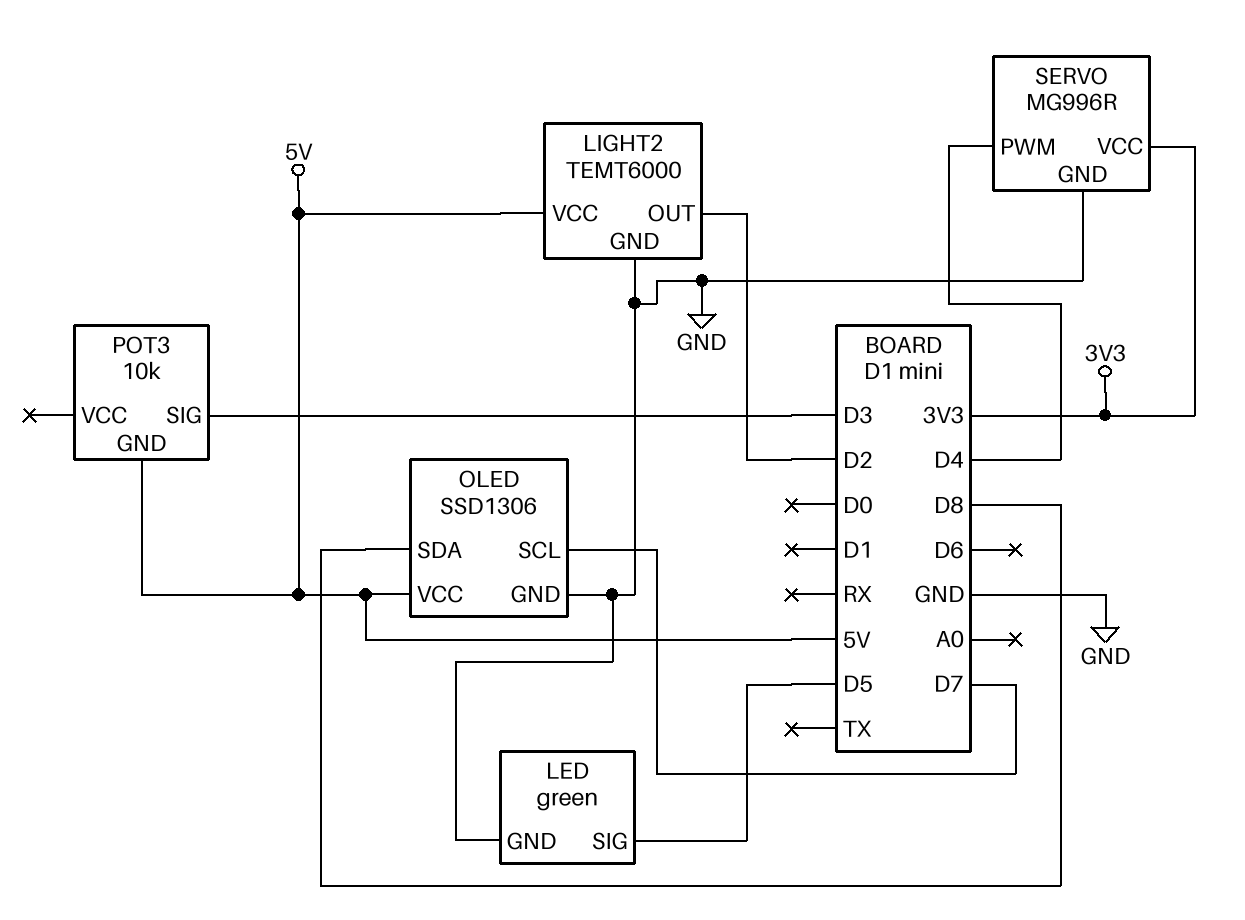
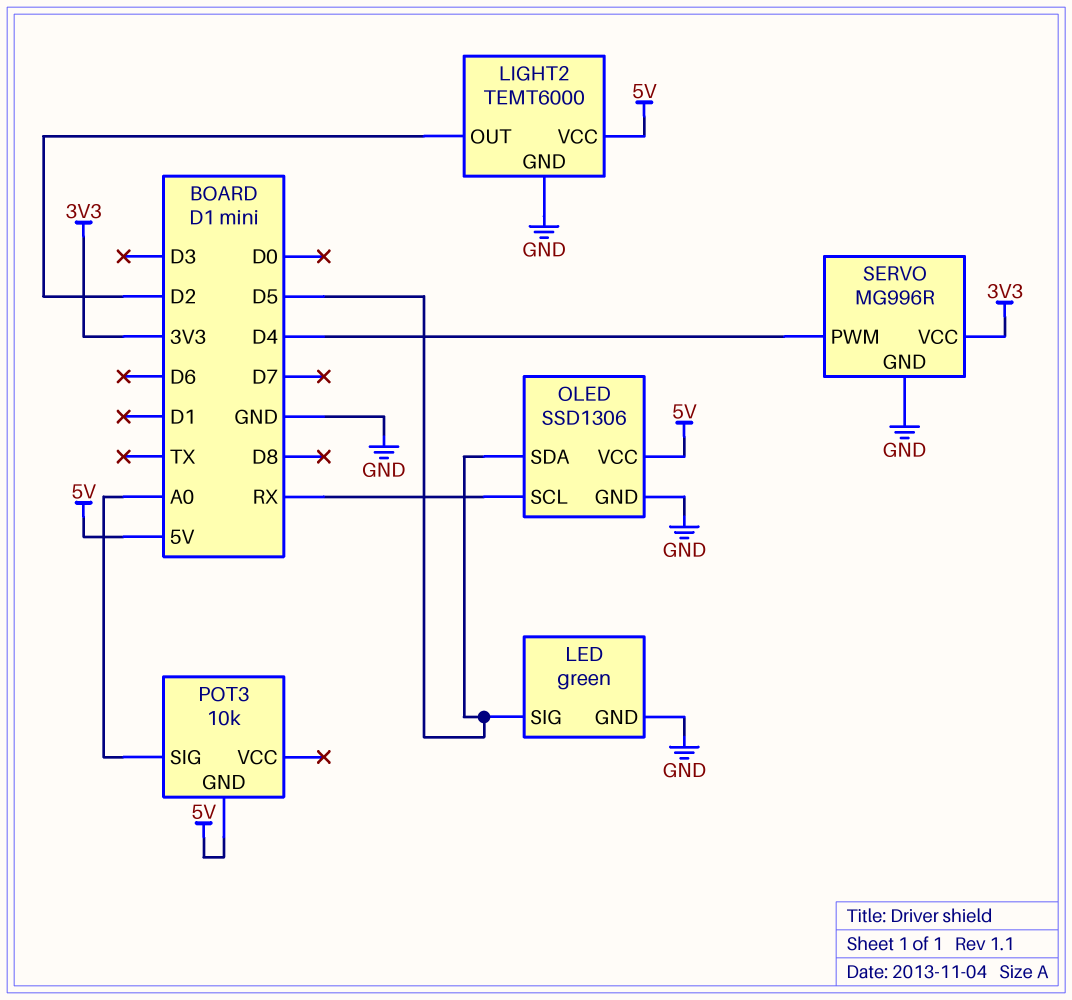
OLED pin SCL: D7 -> RX
OLED pin SDA: D8 -> D5
POT3 pin SIG: D3 -> A0

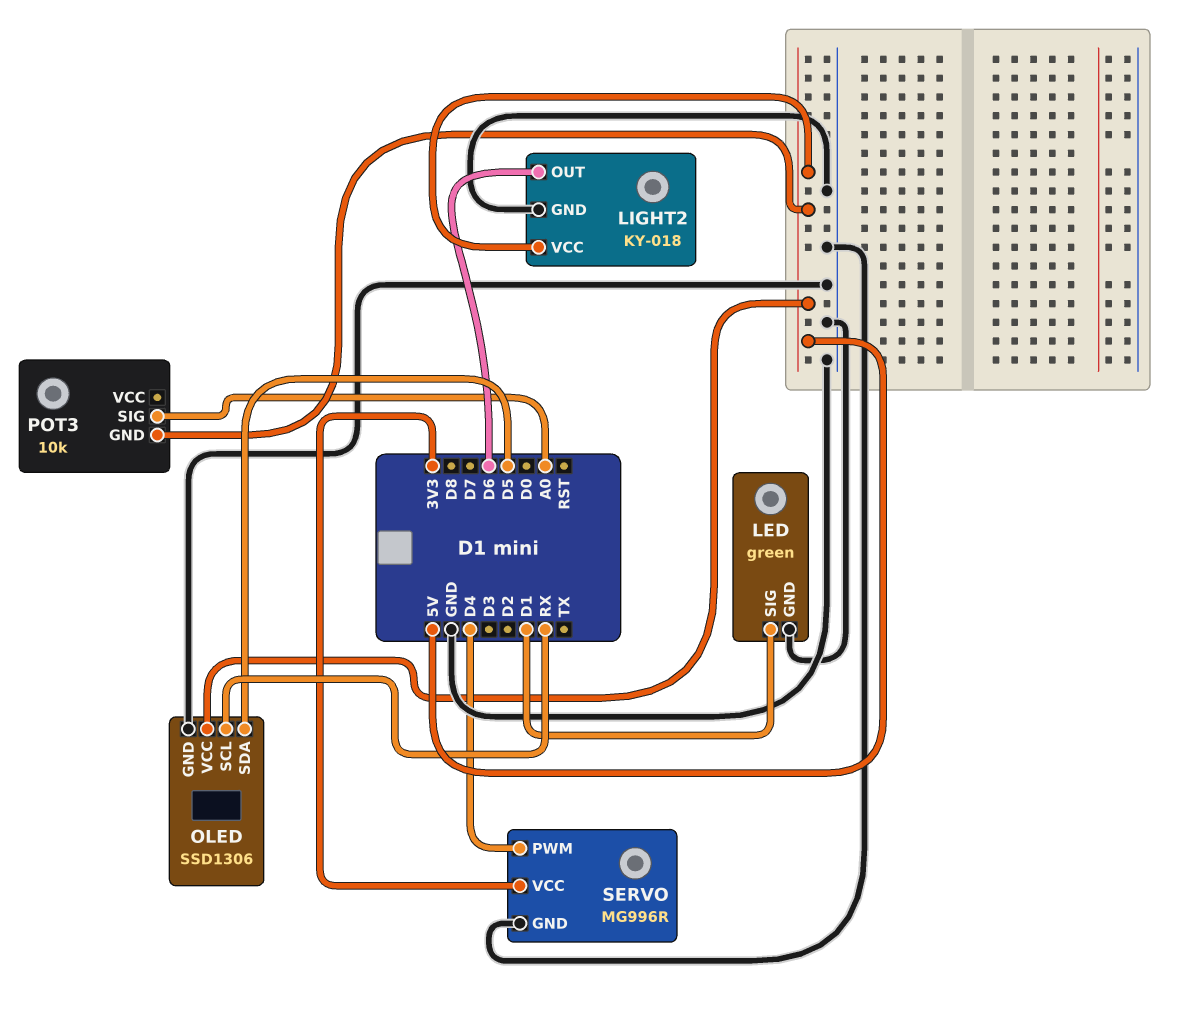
LED pin SIG: D5 -> D1
LIGHT2: TEMT6000 -> KY-018
LIGHT2 pin OUT: D2 -> D6

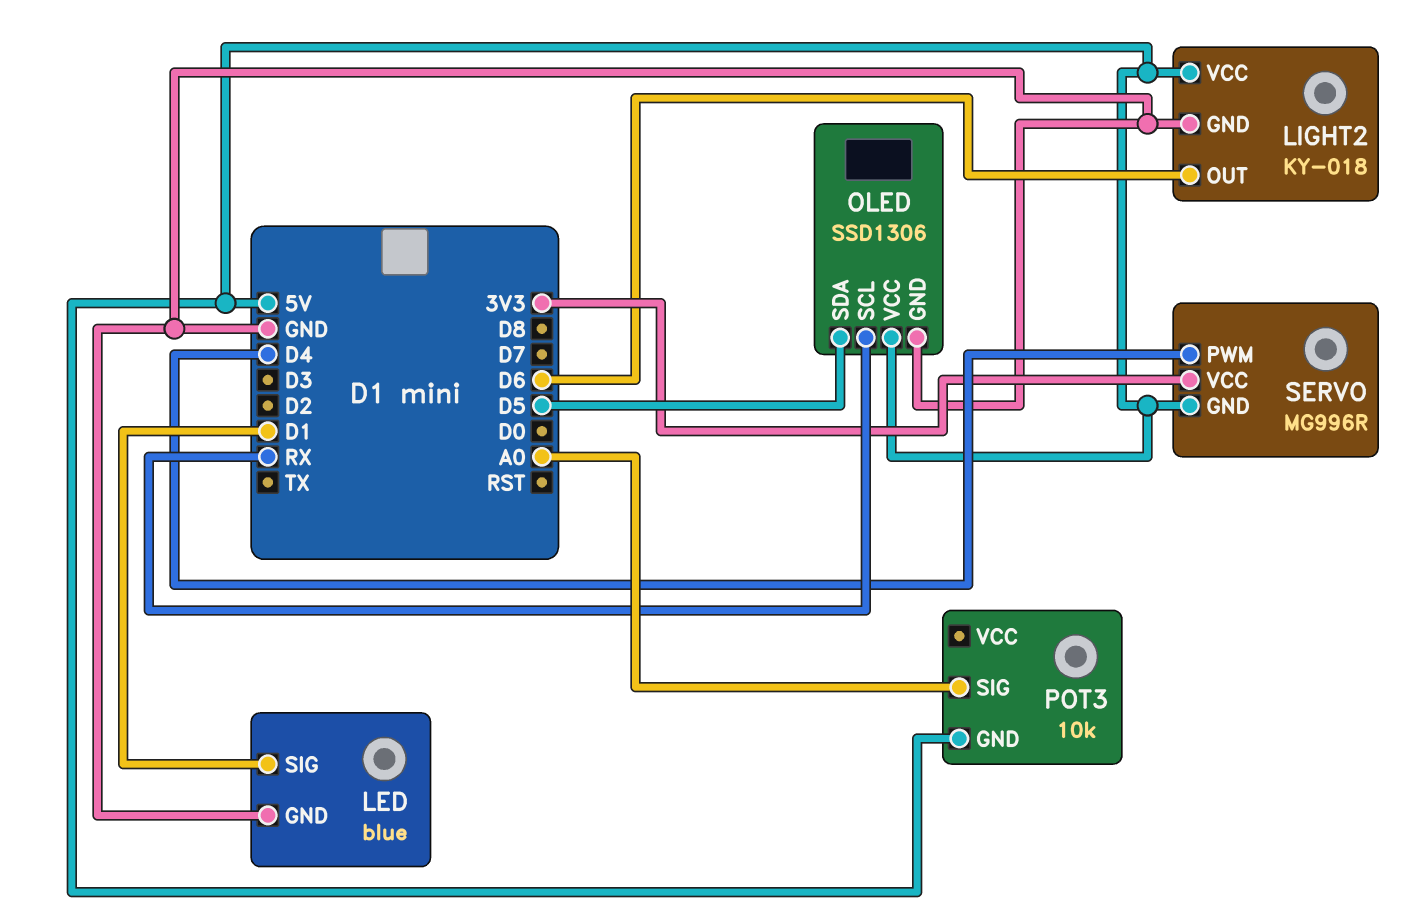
LED: green -> blue
SERVO pin GND: GND -> 5V

